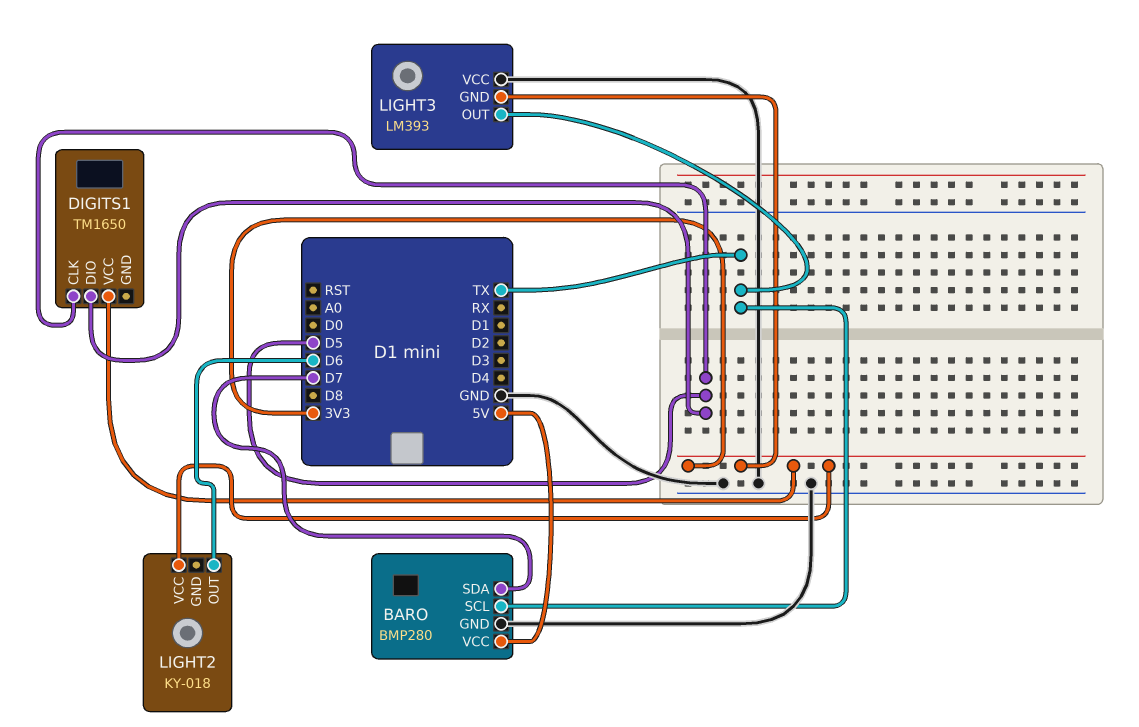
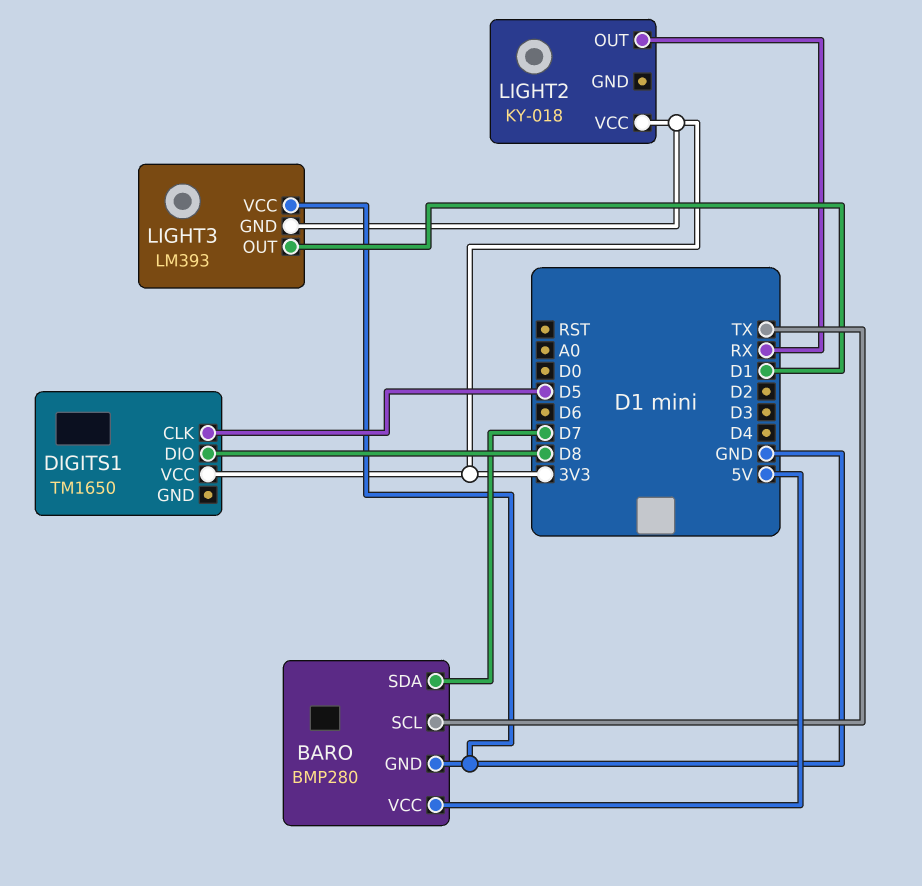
DIGITS1 pin DIO: D5 -> D8
LIGHT2 pin OUT: D6 -> RX
LIGHT3 pin OUT: TX -> D1

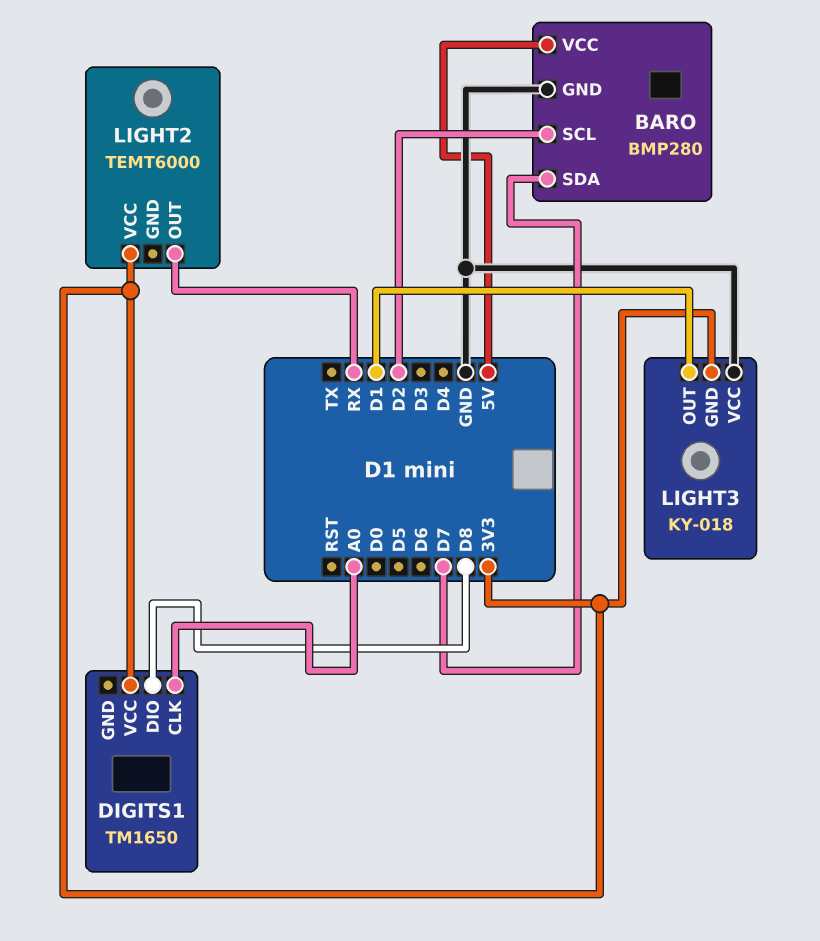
BARO pin SCL: TX -> D2
DIGITS1 pin CLK: D5 -> A0
LIGHT2: KY-018 -> TEMT6000
LIGHT3: LM393 -> KY-018

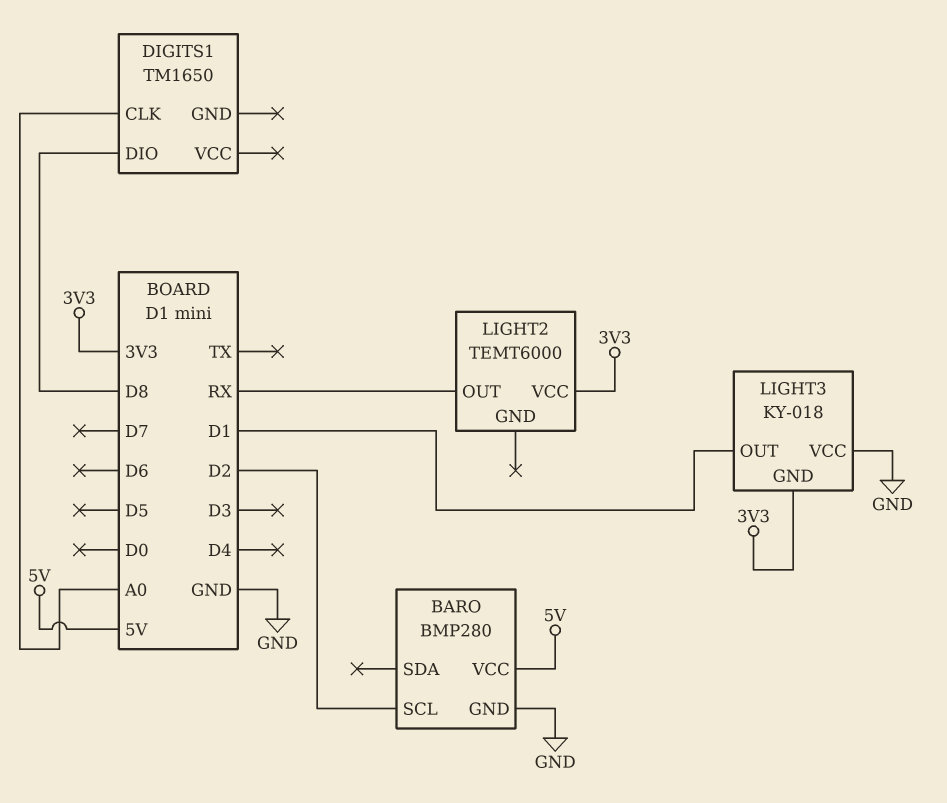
BARO pin SDA: D7 -> none
DIGITS1 pin VCC: 3V3 -> none

